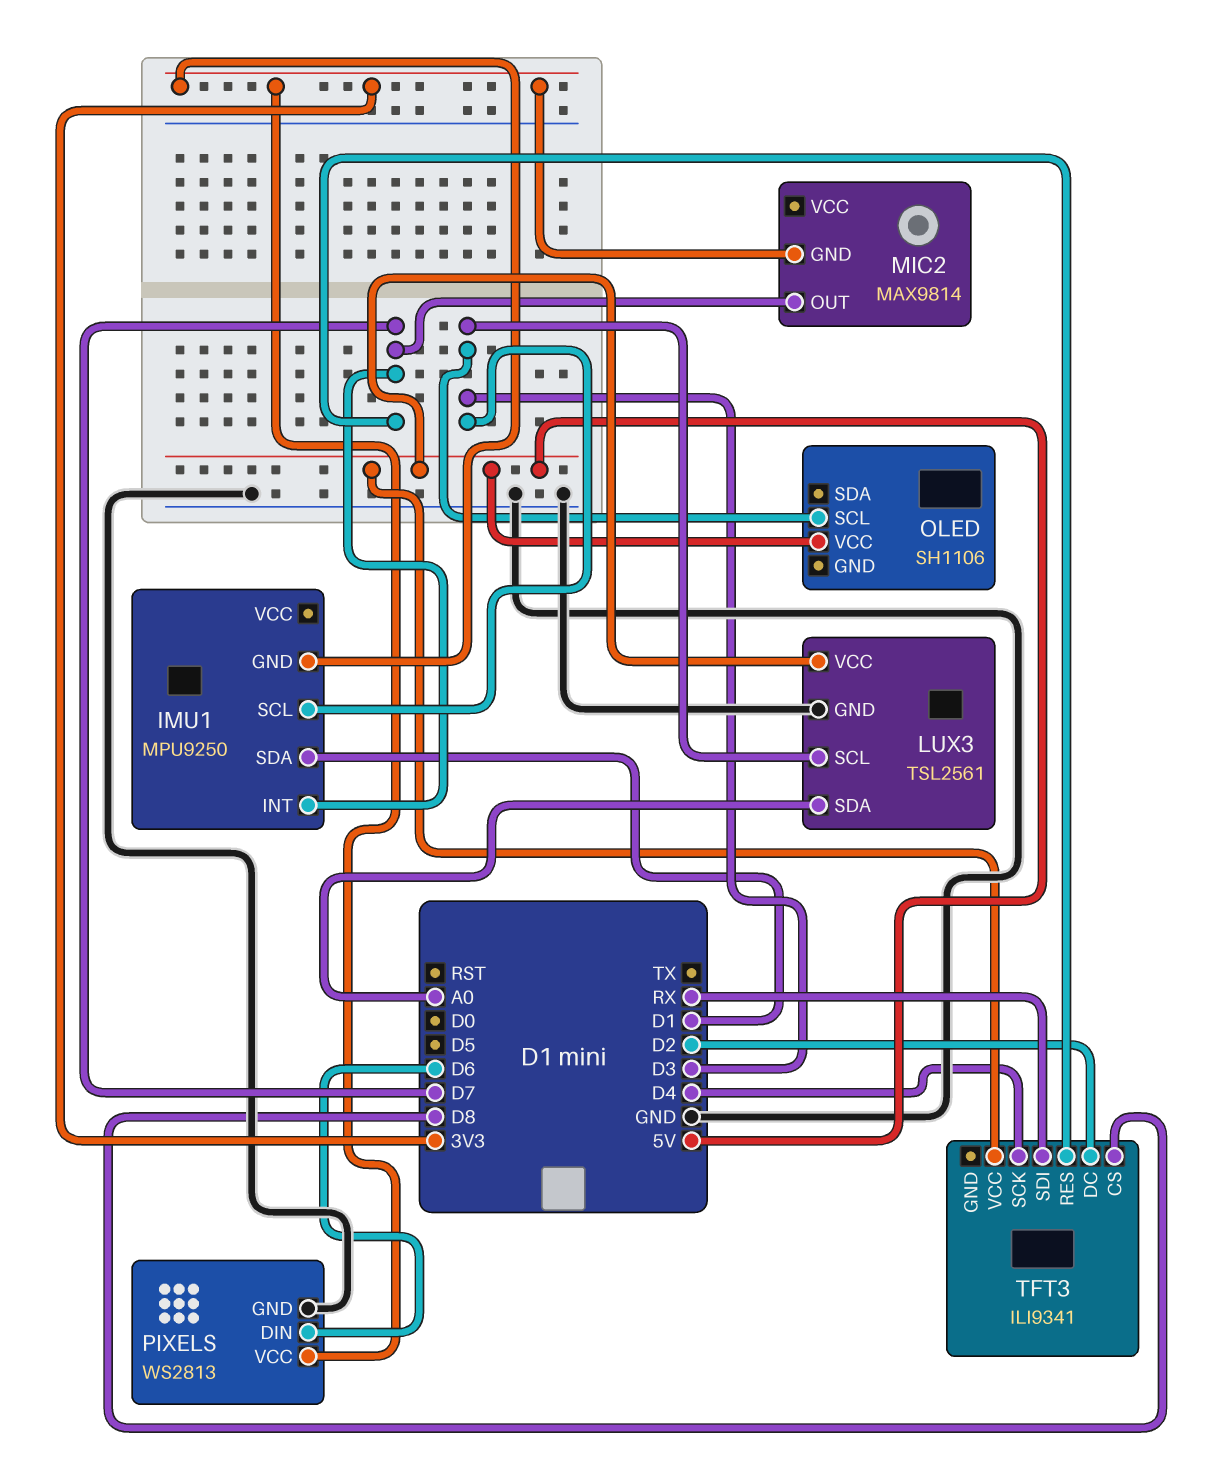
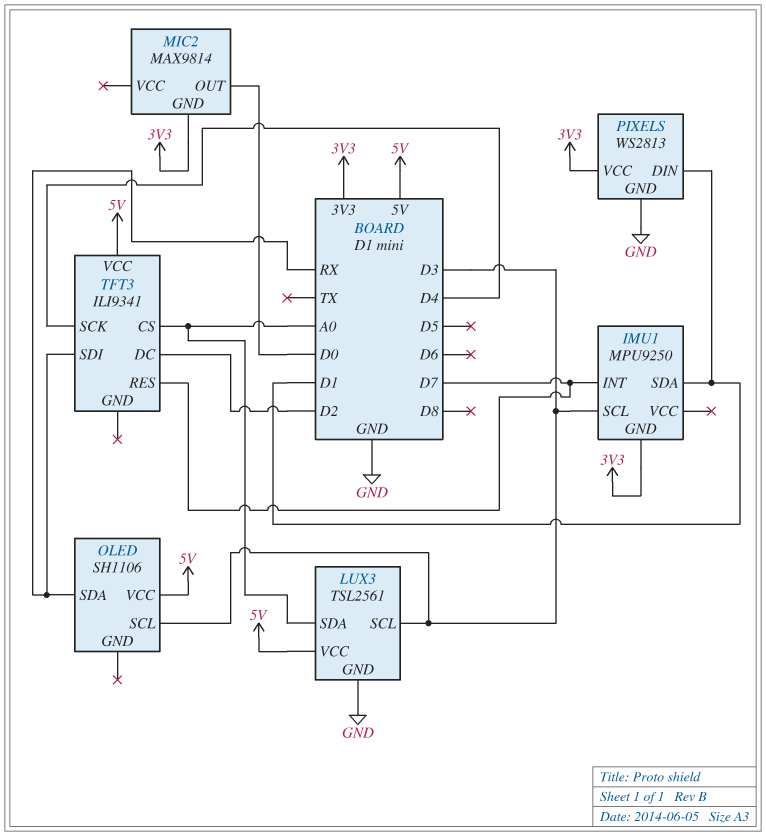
MIC2 pin OUT: D7 -> D0
OLED pin SDA: none -> RX
PIXELS pin DIN: D6 -> D1
TFT3 pin CS: D8 -> A0

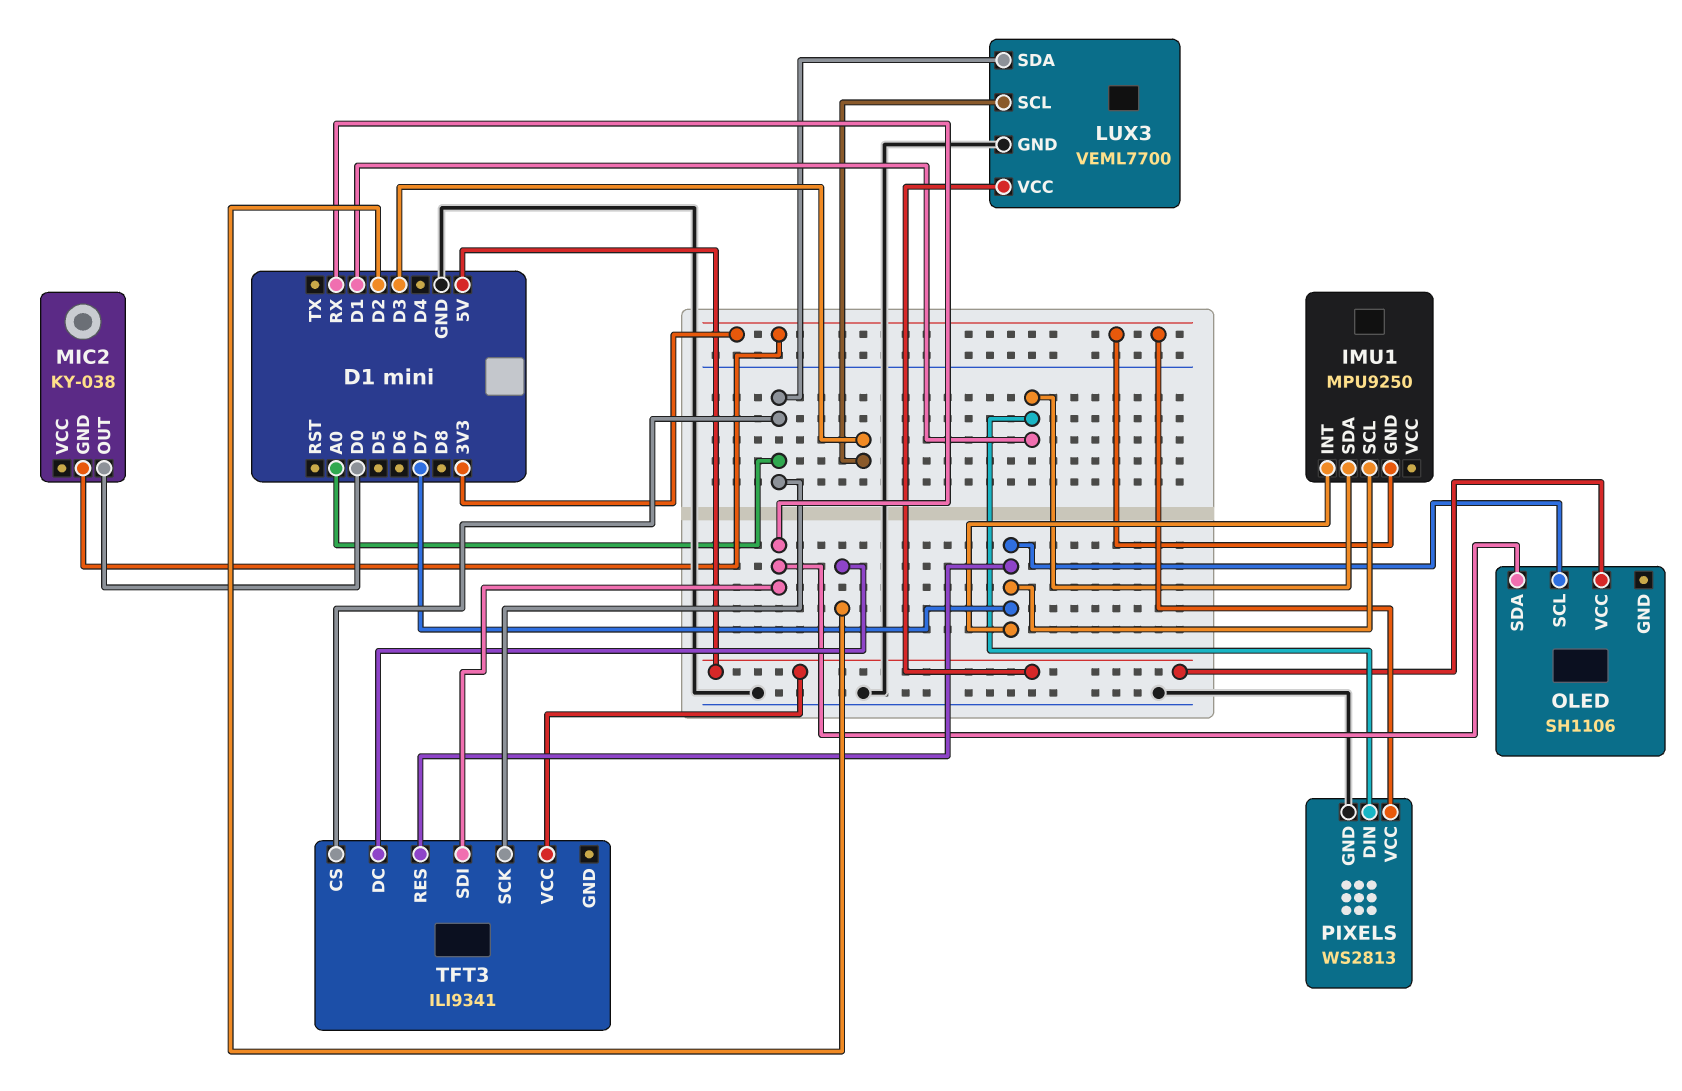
IMU1 pin SCL: D3 -> D7
LUX3: TSL2561 -> VEML7700
MIC2: MAX9814 -> KY-038
OLED pin SCL: D3 -> D7
TFT3 pin SCK: D4 -> A0

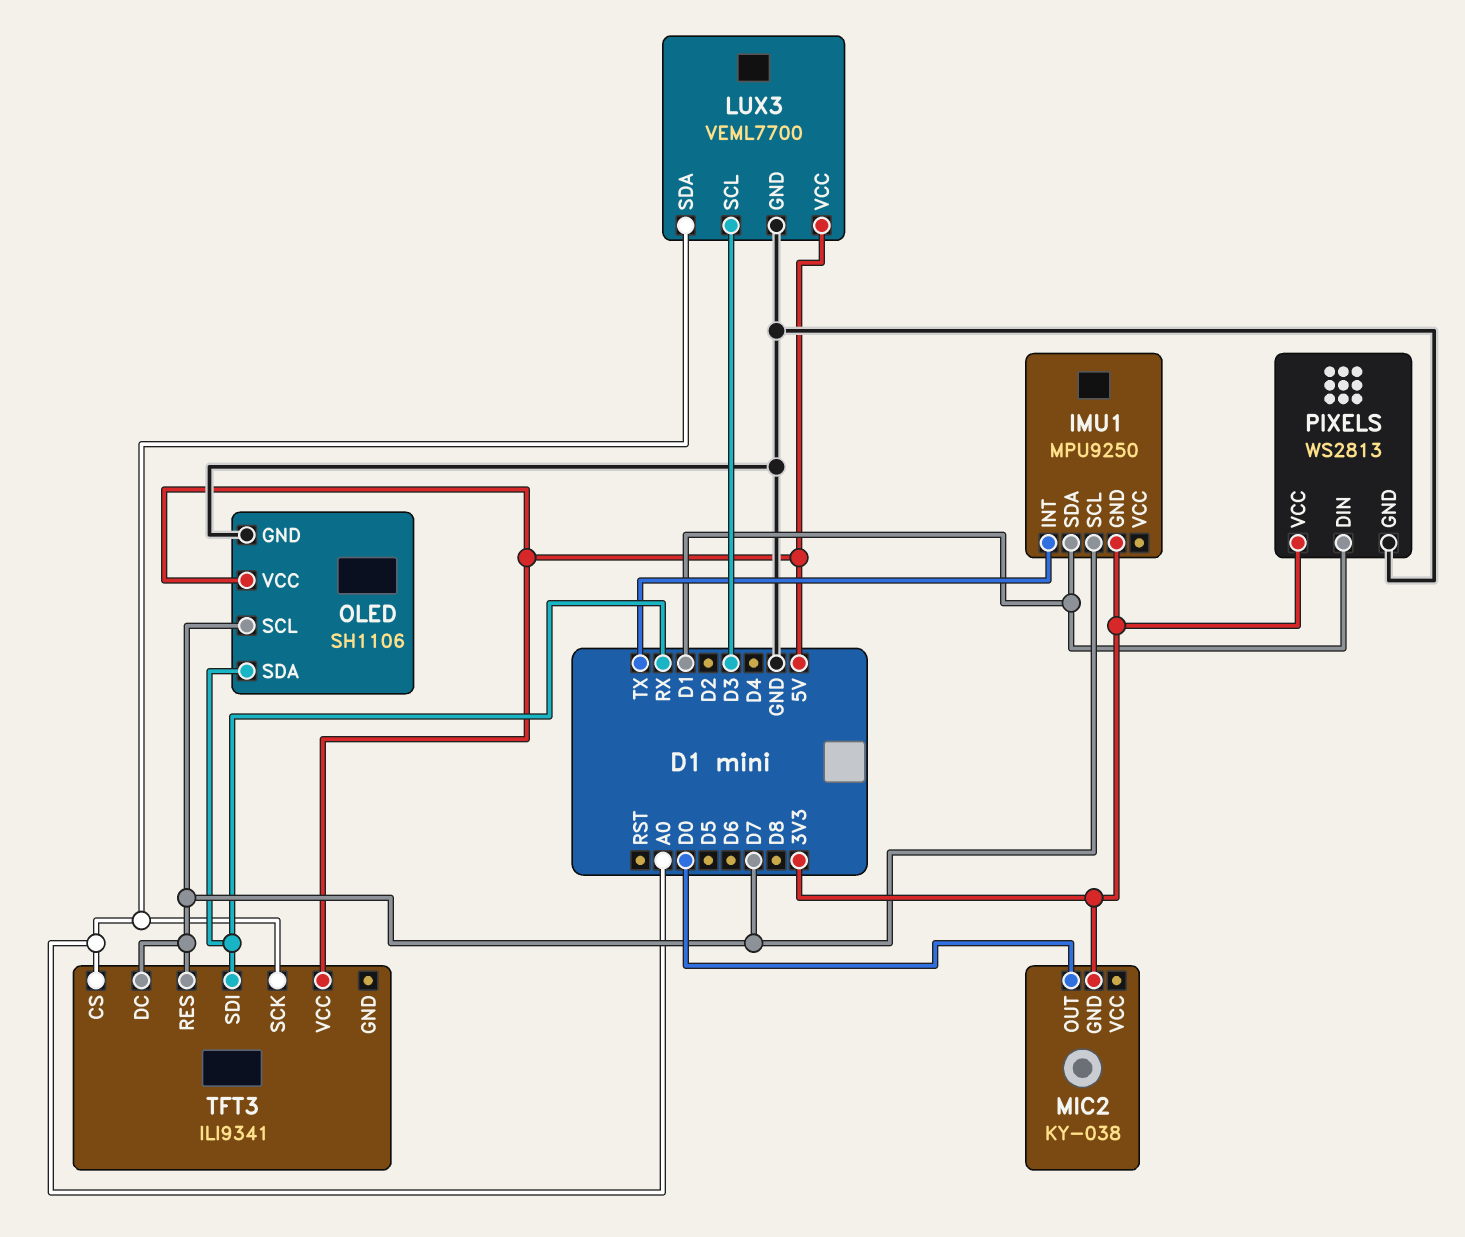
IMU1 pin INT: D7 -> TX
OLED pin GND: none -> GND
TFT3 pin DC: D2 -> D7

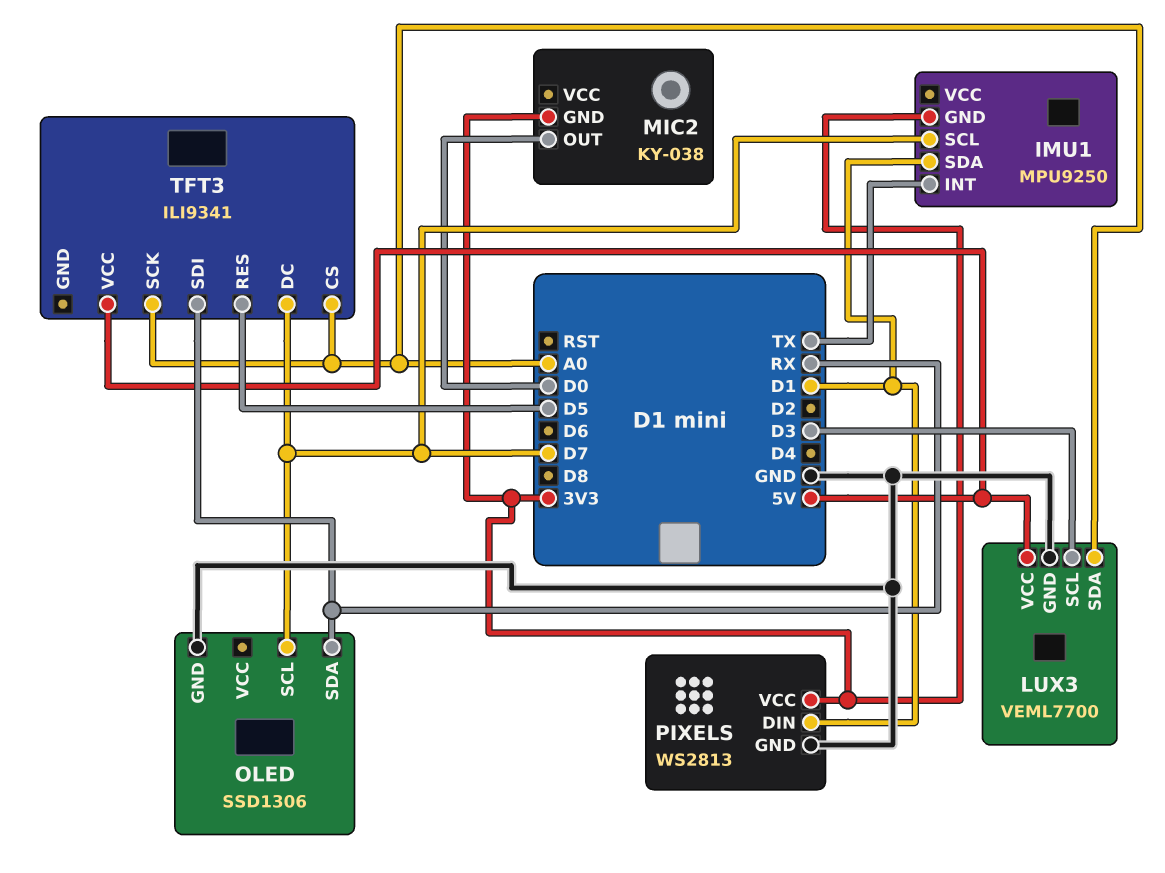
OLED: SH1106 -> SSD1306
OLED pin VCC: 5V -> none
TFT3 pin RES: D7 -> D5

